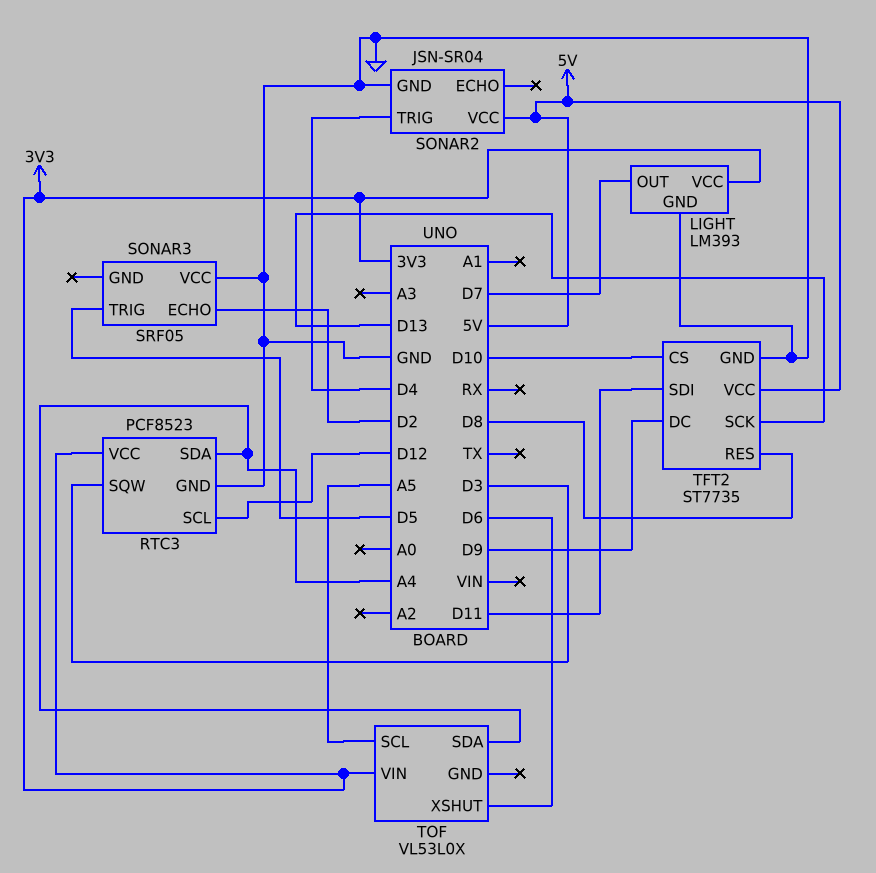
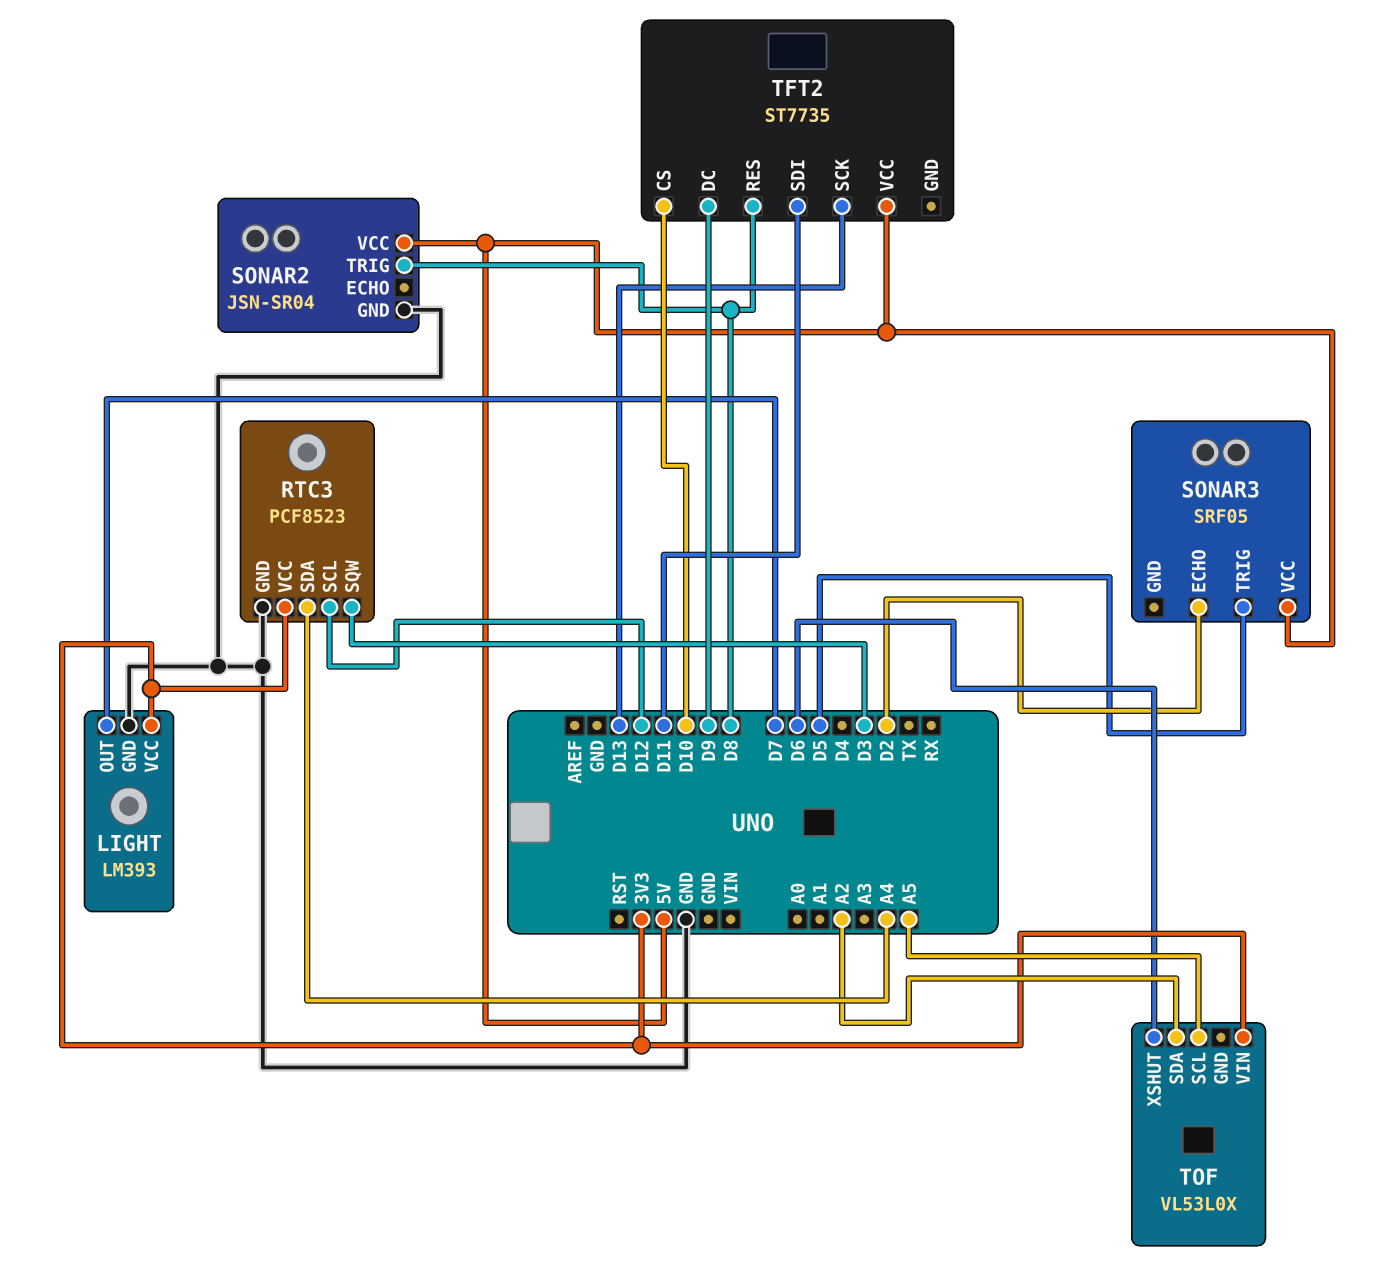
SONAR2 pin TRIG: D4 -> D8
SONAR3 pin VCC: GND -> 5V
TFT2 pin GND: GND -> none
TOF pin SDA: A4 -> A2

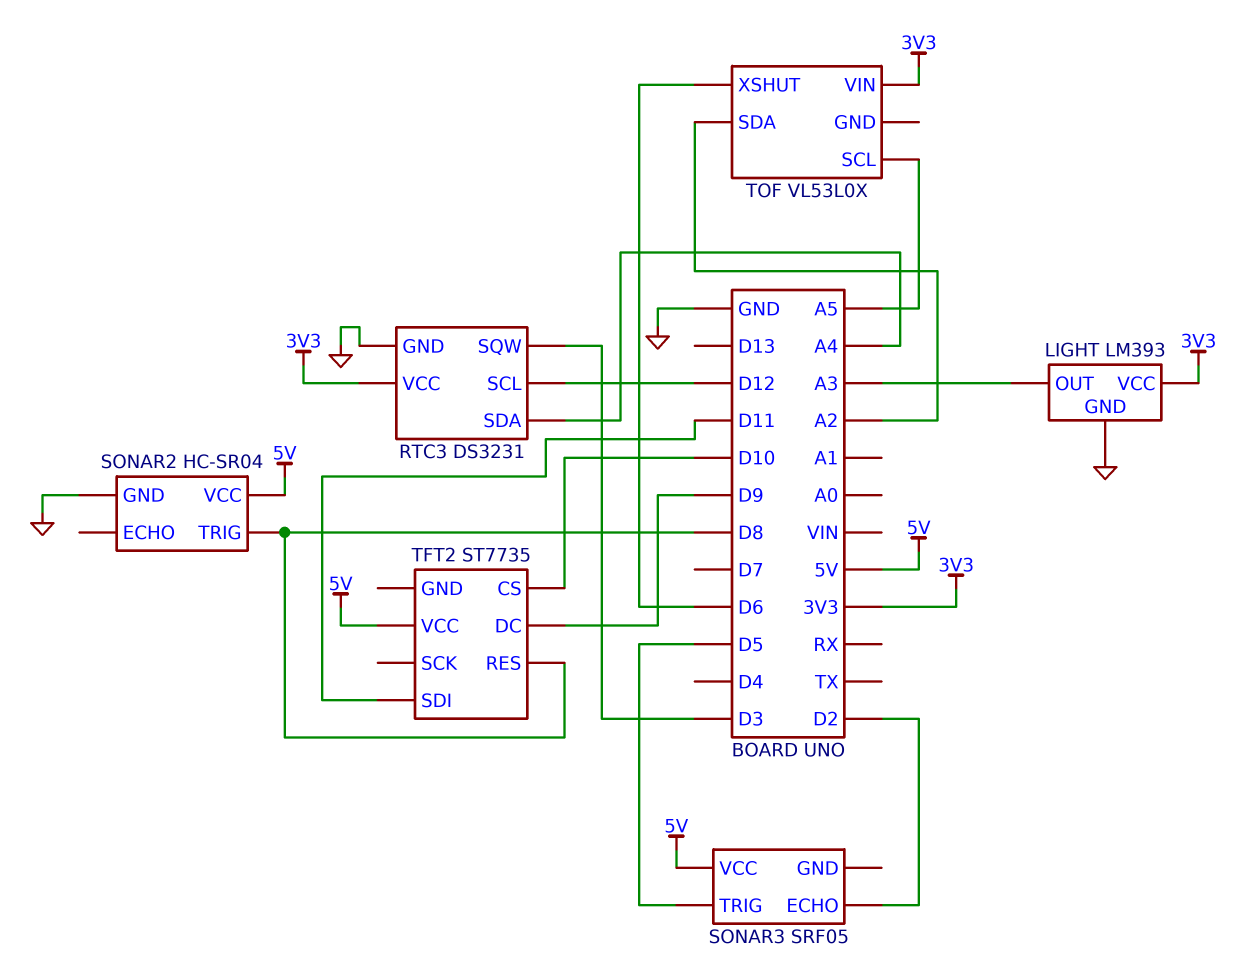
LIGHT pin OUT: D7 -> A3
RTC3: PCF8523 -> DS3231
SONAR2: JSN-SR04 -> HC-SR04
TFT2 pin SCK: D13 -> none

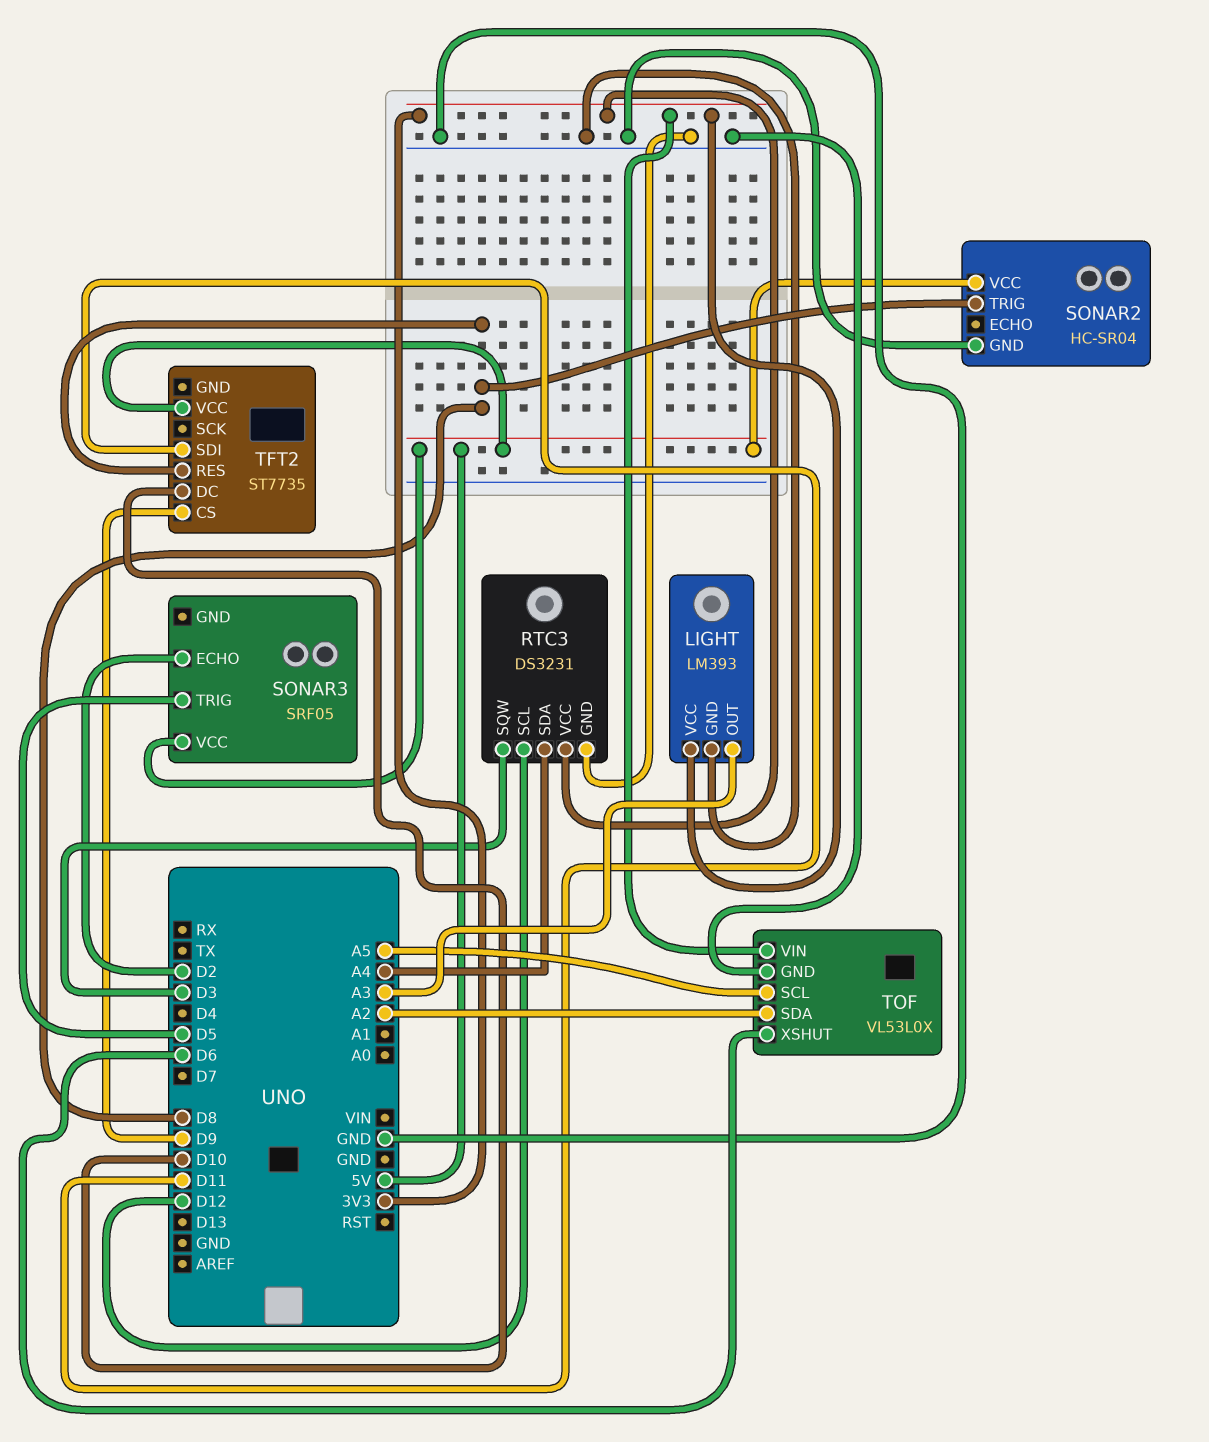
TFT2 pin CS: D10 -> D9
TFT2 pin DC: D9 -> D10
TOF pin GND: none -> GND

